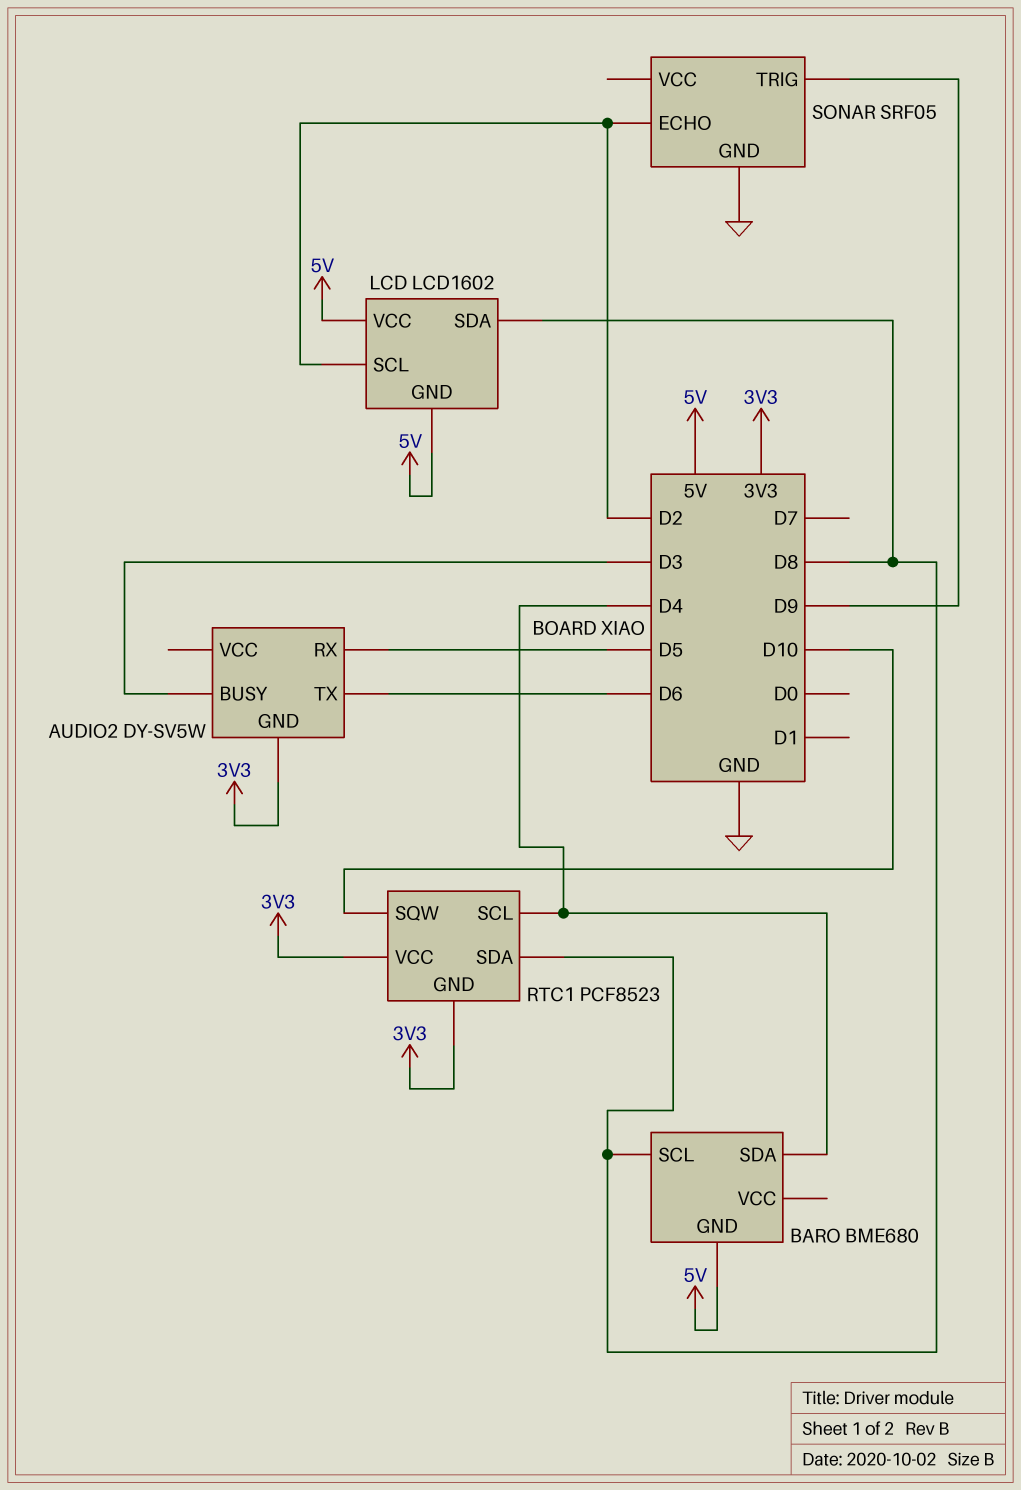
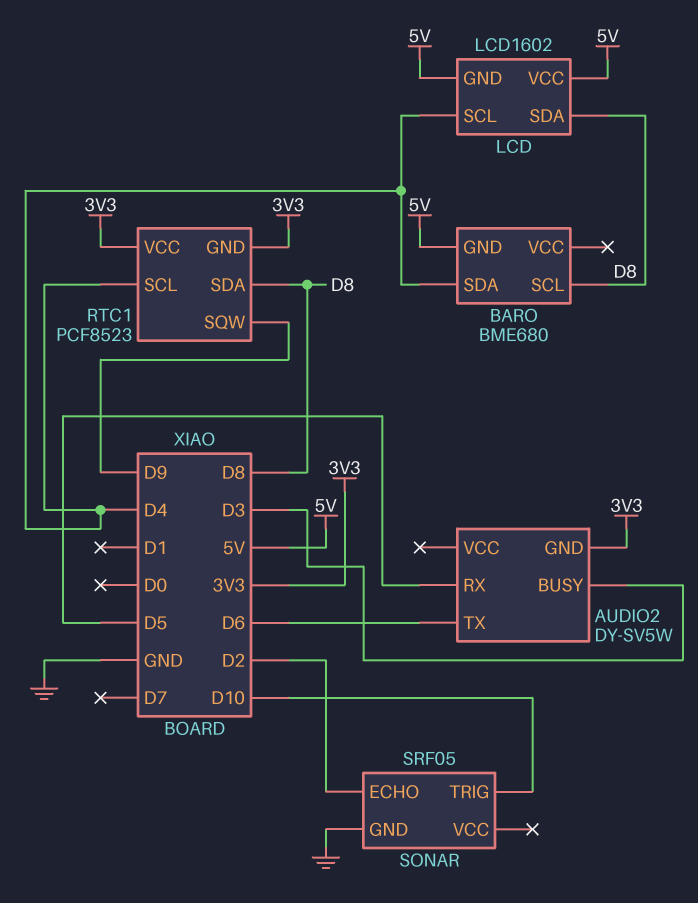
LCD pin SCL: D2 -> D4
RTC1 pin SQW: D10 -> D9
SONAR pin TRIG: D9 -> D10

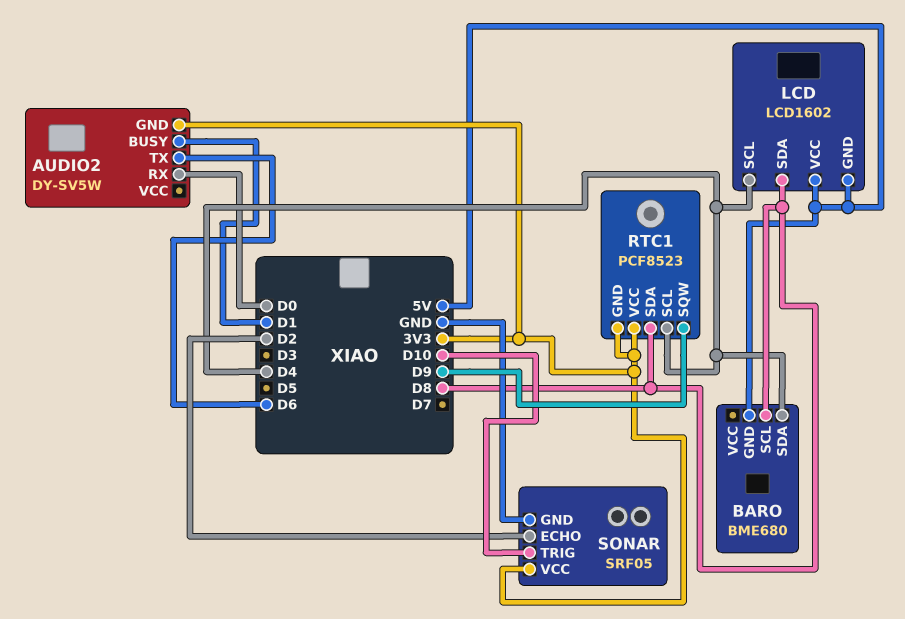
AUDIO2 pin BUSY: D3 -> D1
AUDIO2 pin RX: D5 -> D0
SONAR pin VCC: none -> 3V3

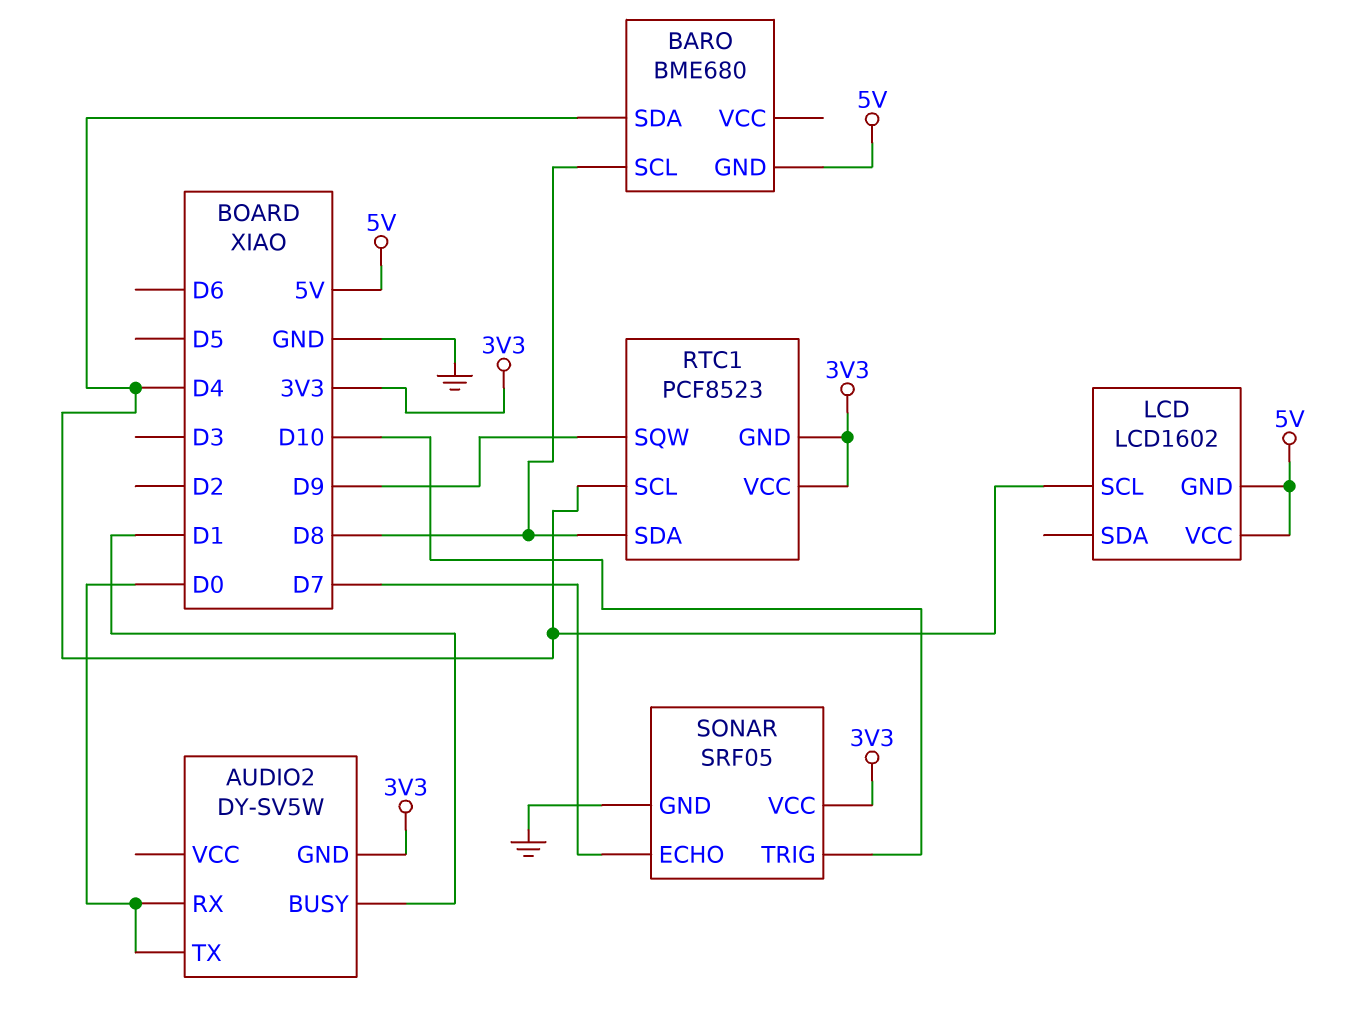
AUDIO2 pin TX: D6 -> D0
LCD pin SDA: D8 -> none
SONAR pin ECHO: D2 -> D7

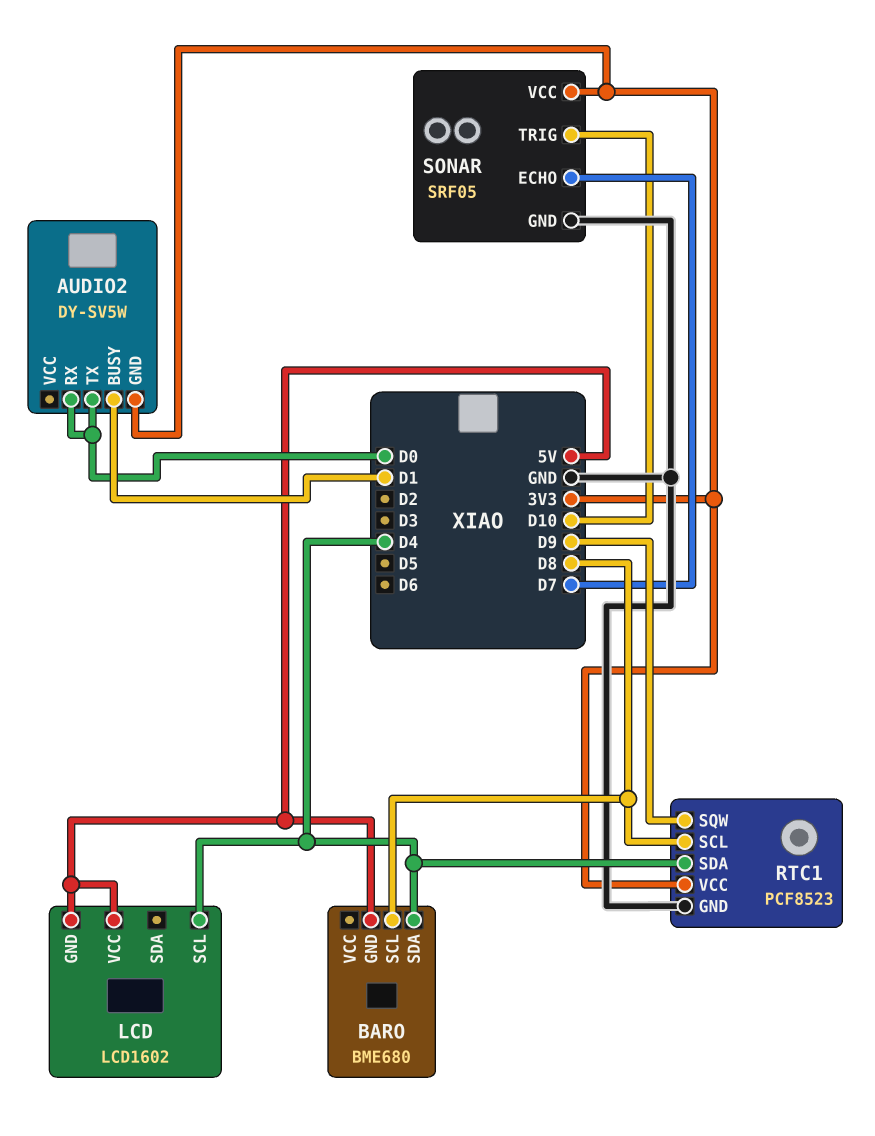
RTC1 pin GND: 3V3 -> GND
RTC1 pin SCL: D4 -> D8
RTC1 pin SDA: D8 -> D4

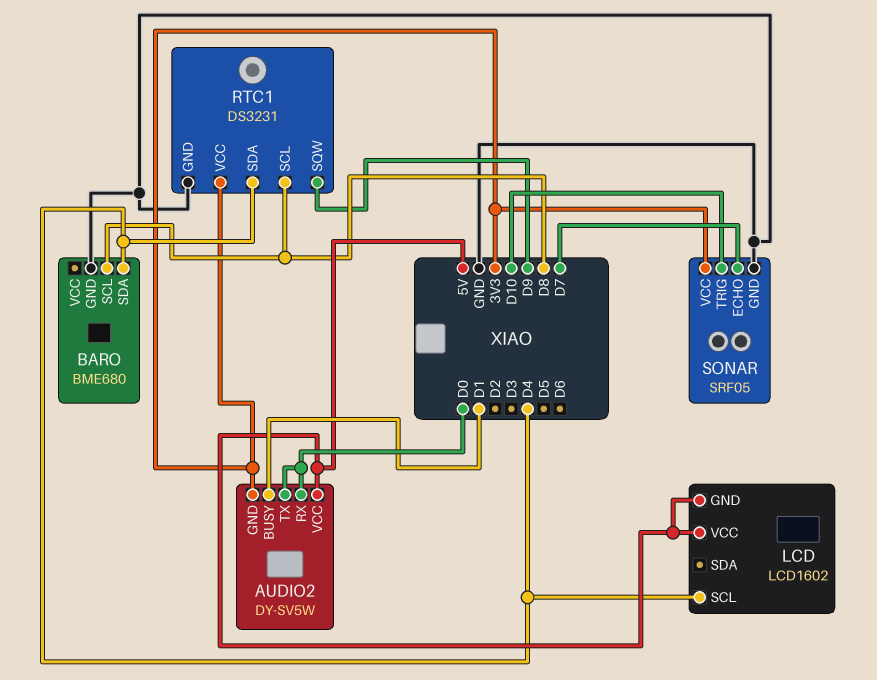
AUDIO2 pin VCC: none -> 5V
BARO pin GND: 5V -> GND
RTC1: PCF8523 -> DS3231

